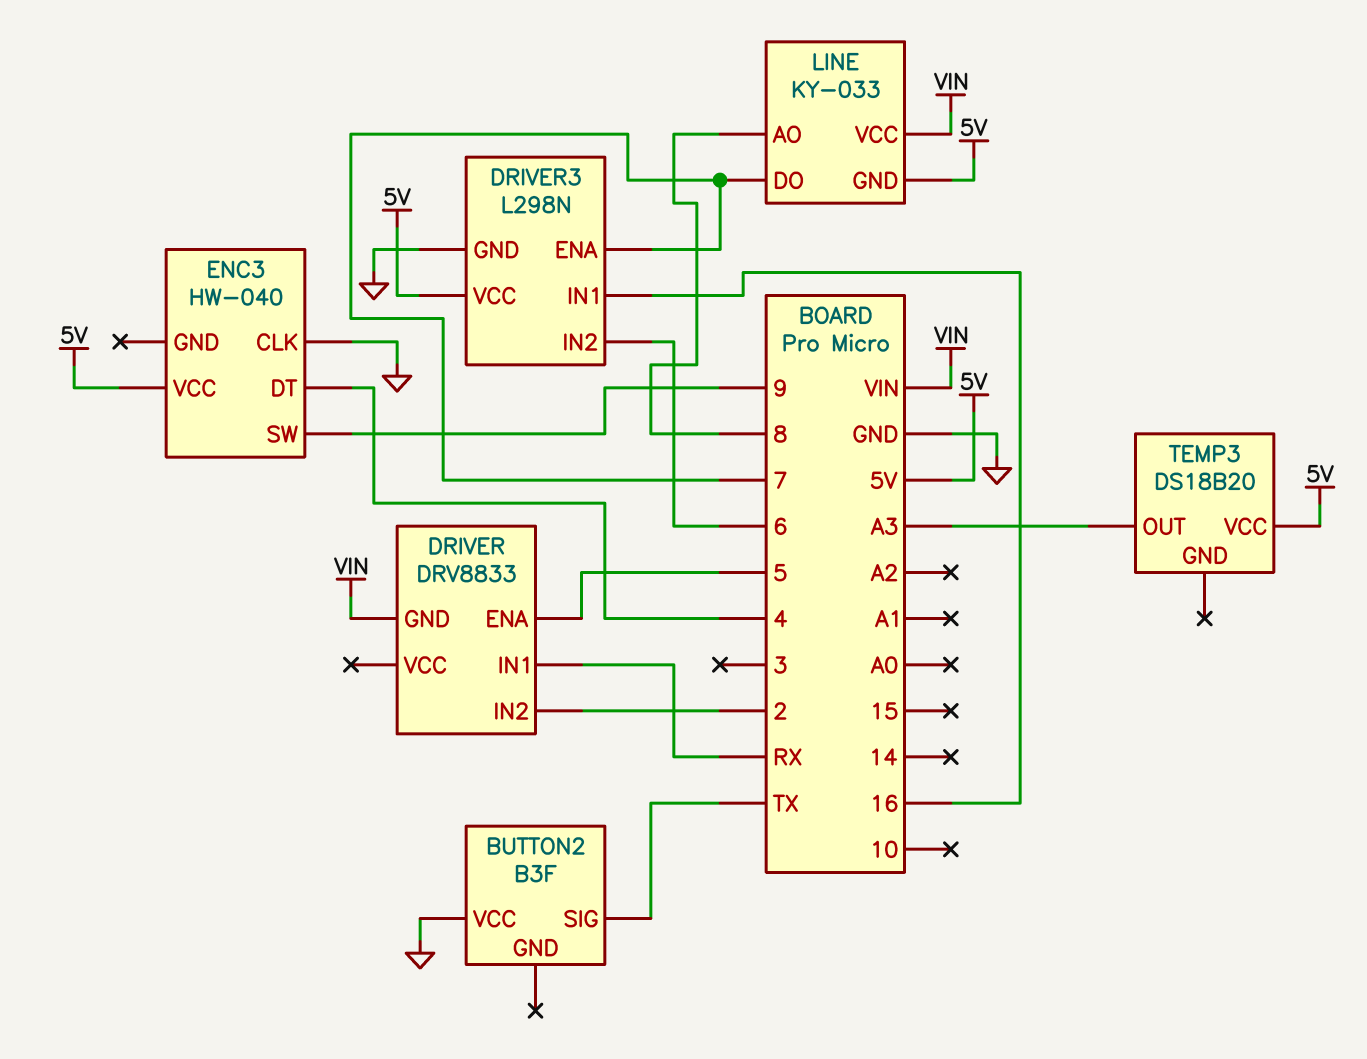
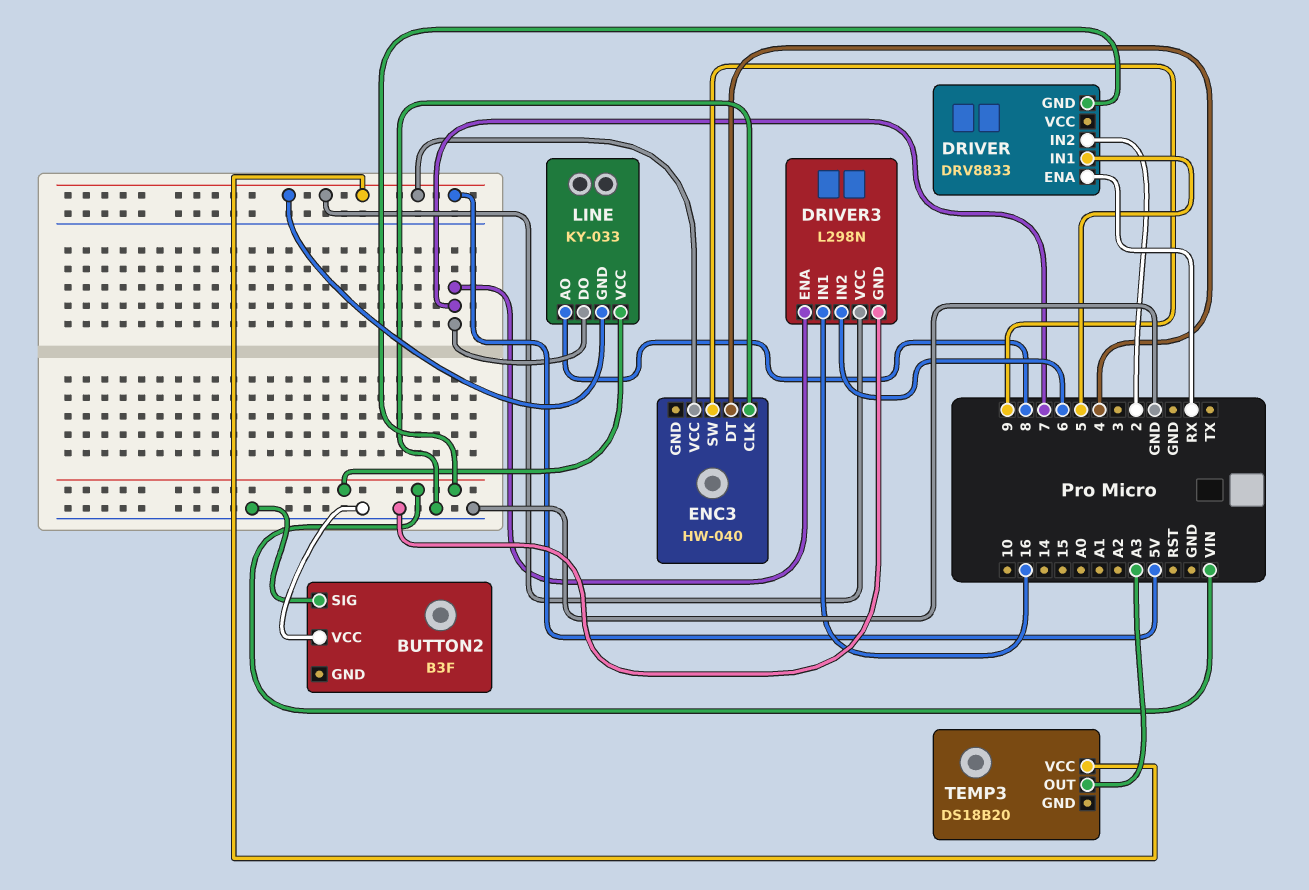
BUTTON2 pin SIG: TX -> GND
DRIVER pin ENA: 5 -> RX
DRIVER pin IN1: RX -> 5

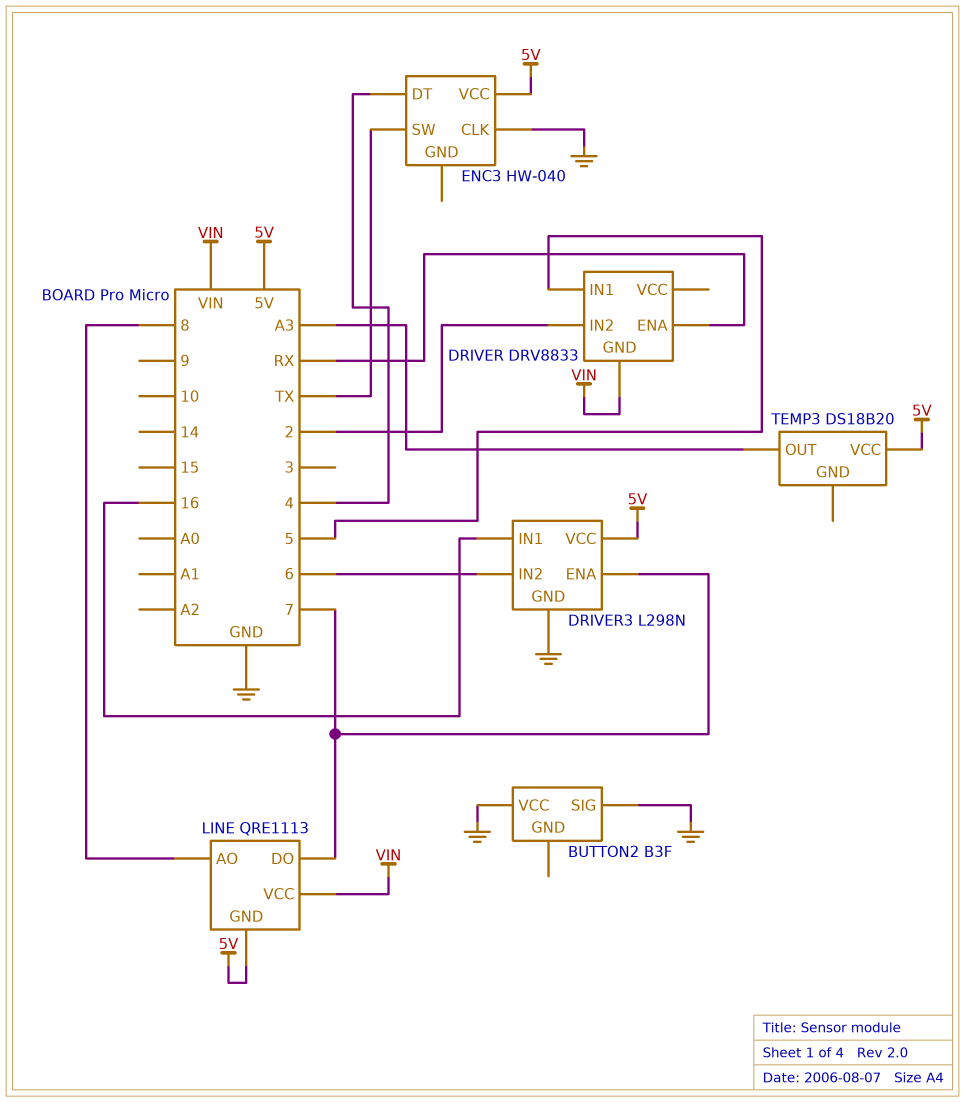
ENC3 pin SW: 9 -> TX
LINE: KY-033 -> QRE1113

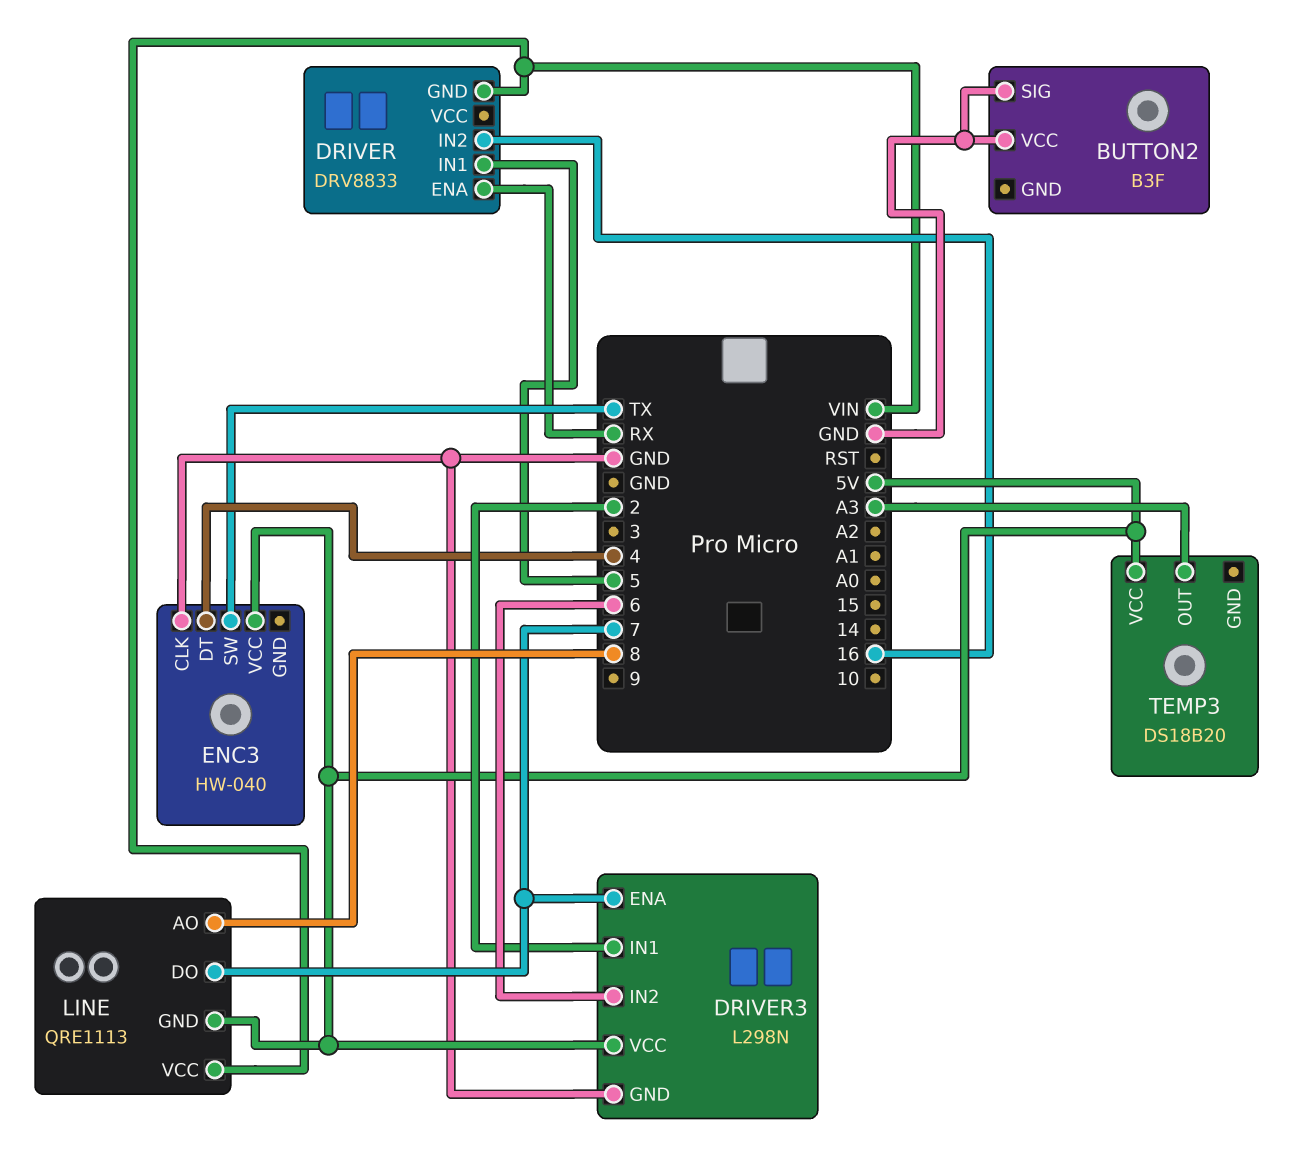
DRIVER pin IN2: 2 -> 16
DRIVER3 pin IN1: 16 -> 2

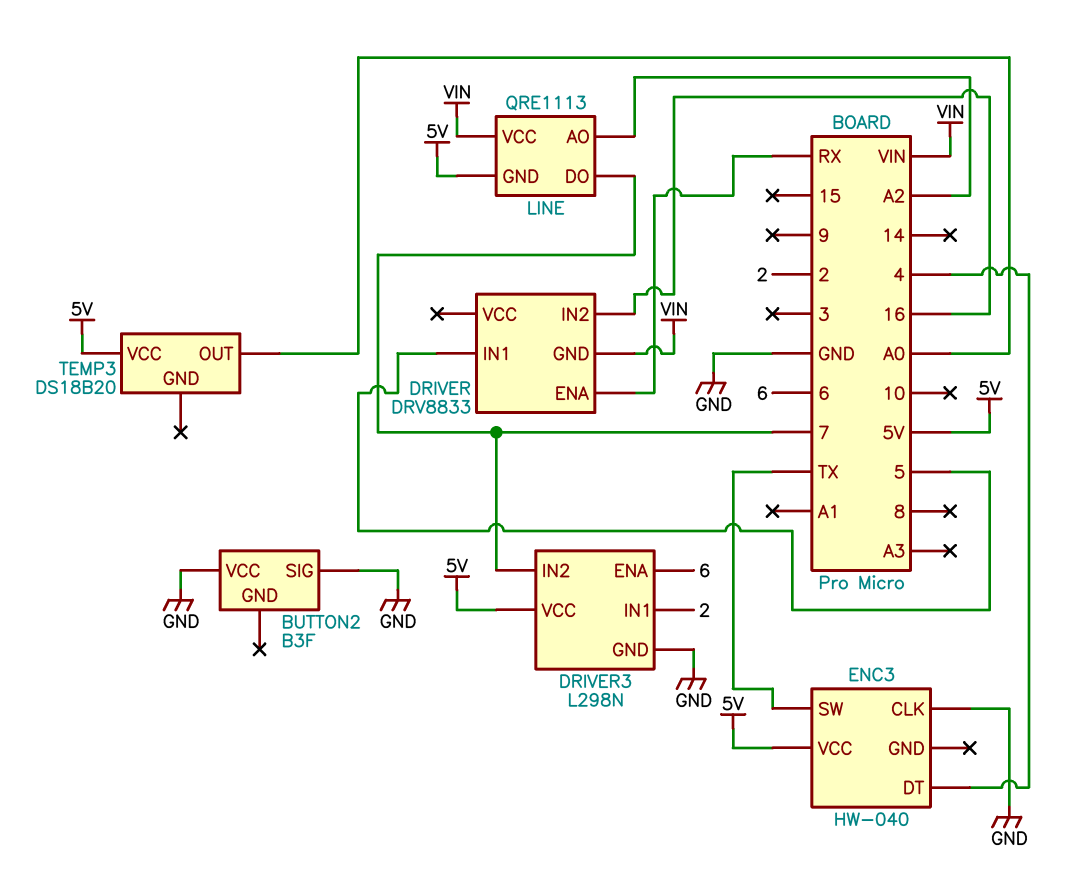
DRIVER3 pin ENA: 7 -> 6
DRIVER3 pin IN2: 6 -> 7
LINE pin AO: 8 -> A2
TEMP3 pin OUT: A3 -> A0

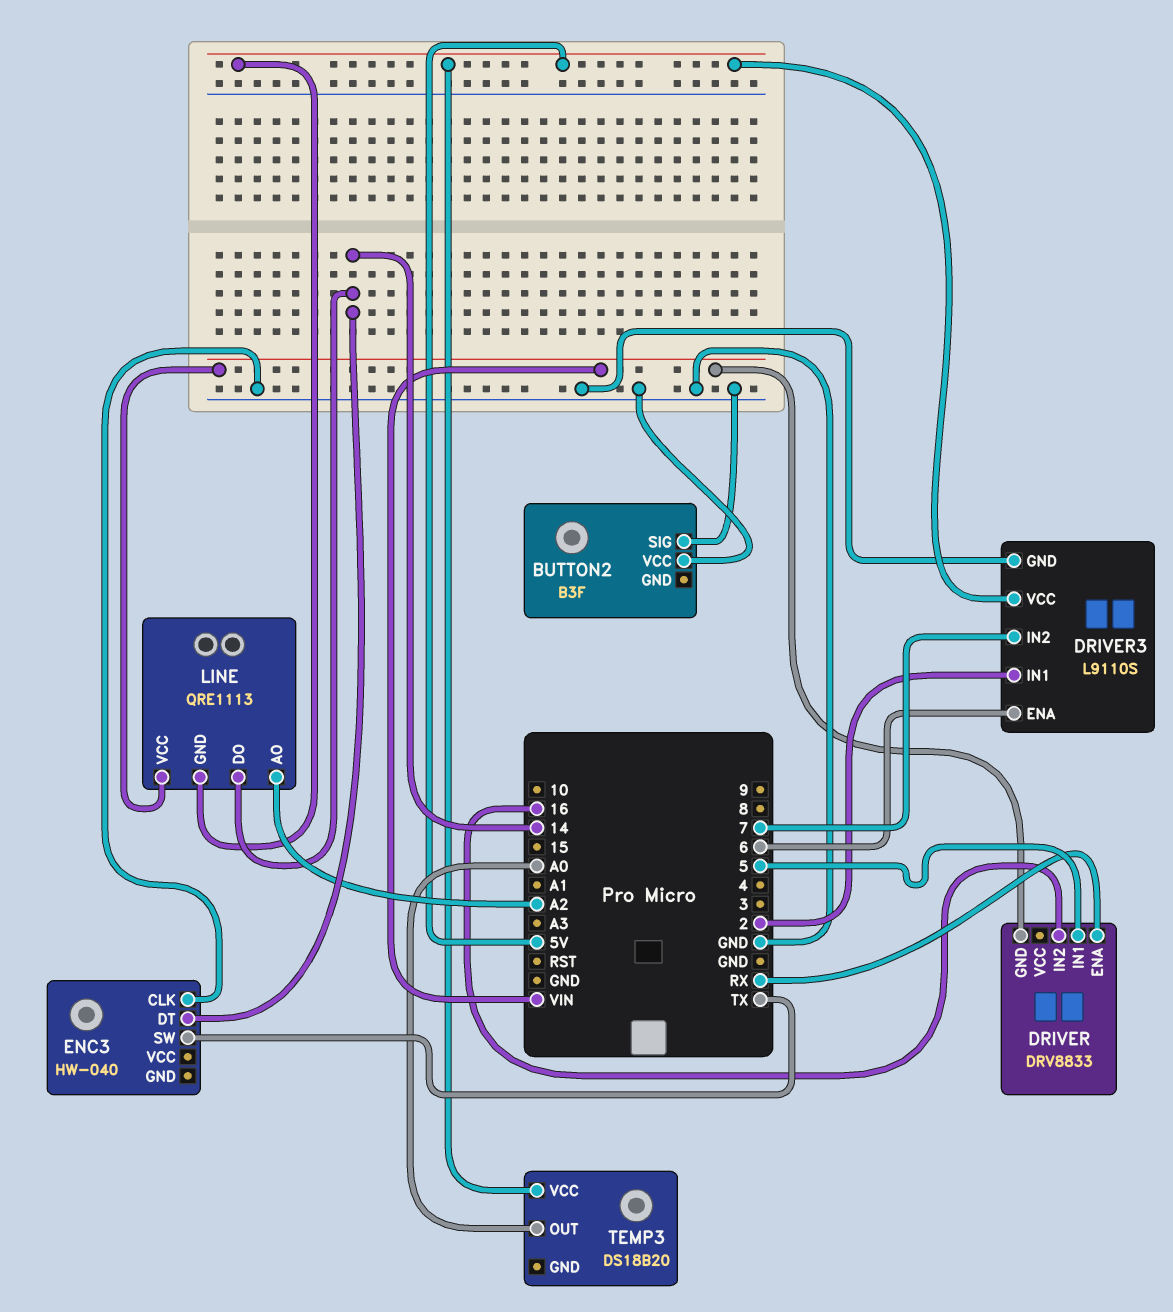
DRIVER3: L298N -> L9110S
ENC3 pin DT: 4 -> 14
ENC3 pin VCC: 5V -> none
LINE pin DO: 7 -> 14

